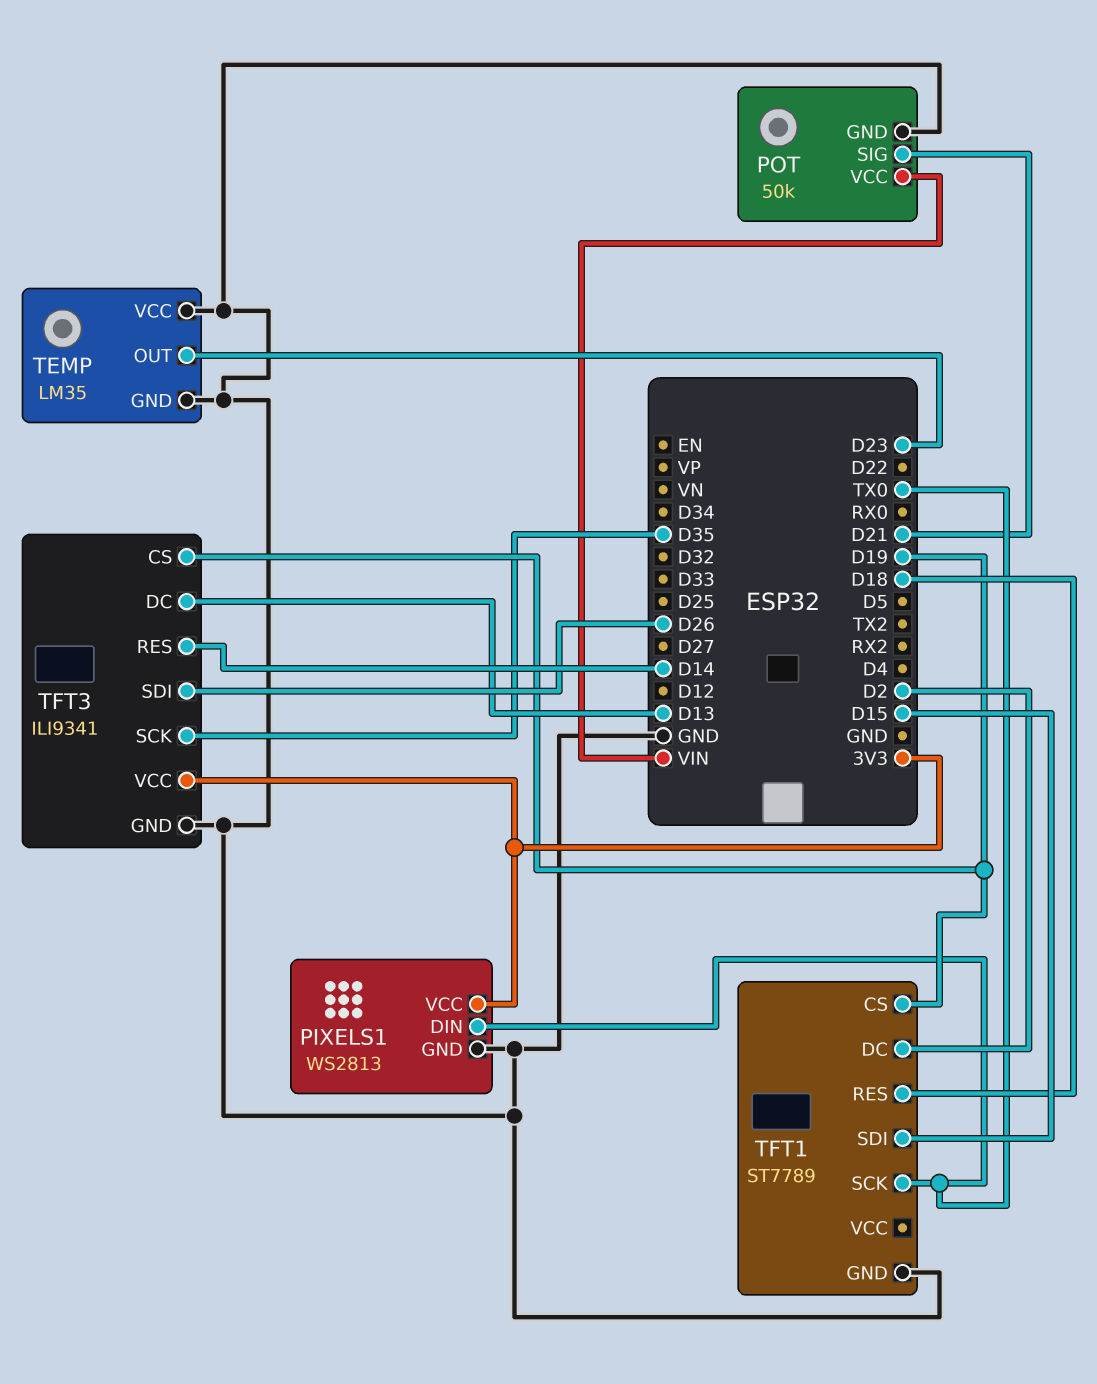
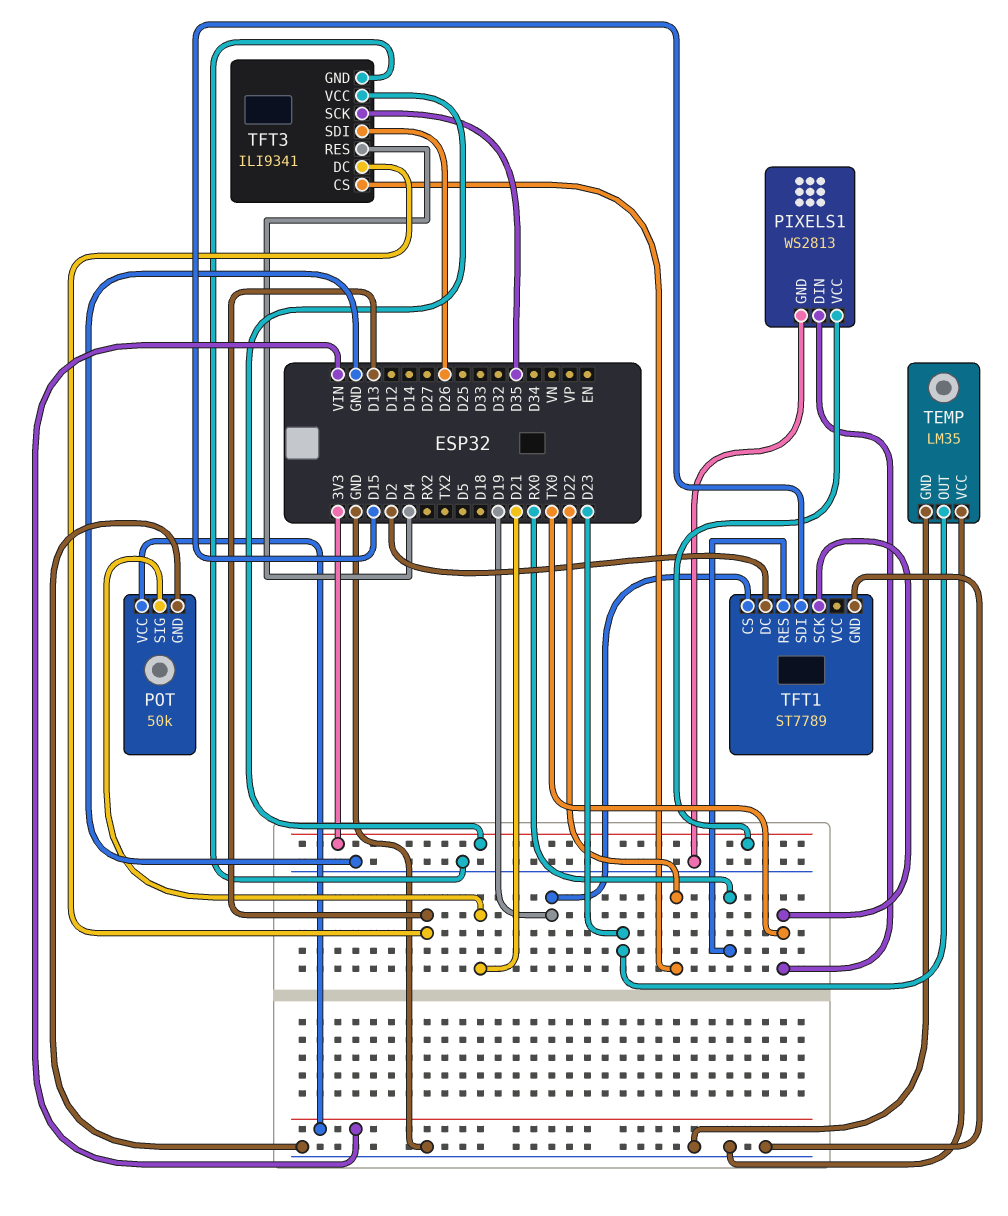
TFT1 pin RES: D18 -> RX0
TFT3 pin CS: D19 -> D22
TFT3 pin RES: D14 -> D4

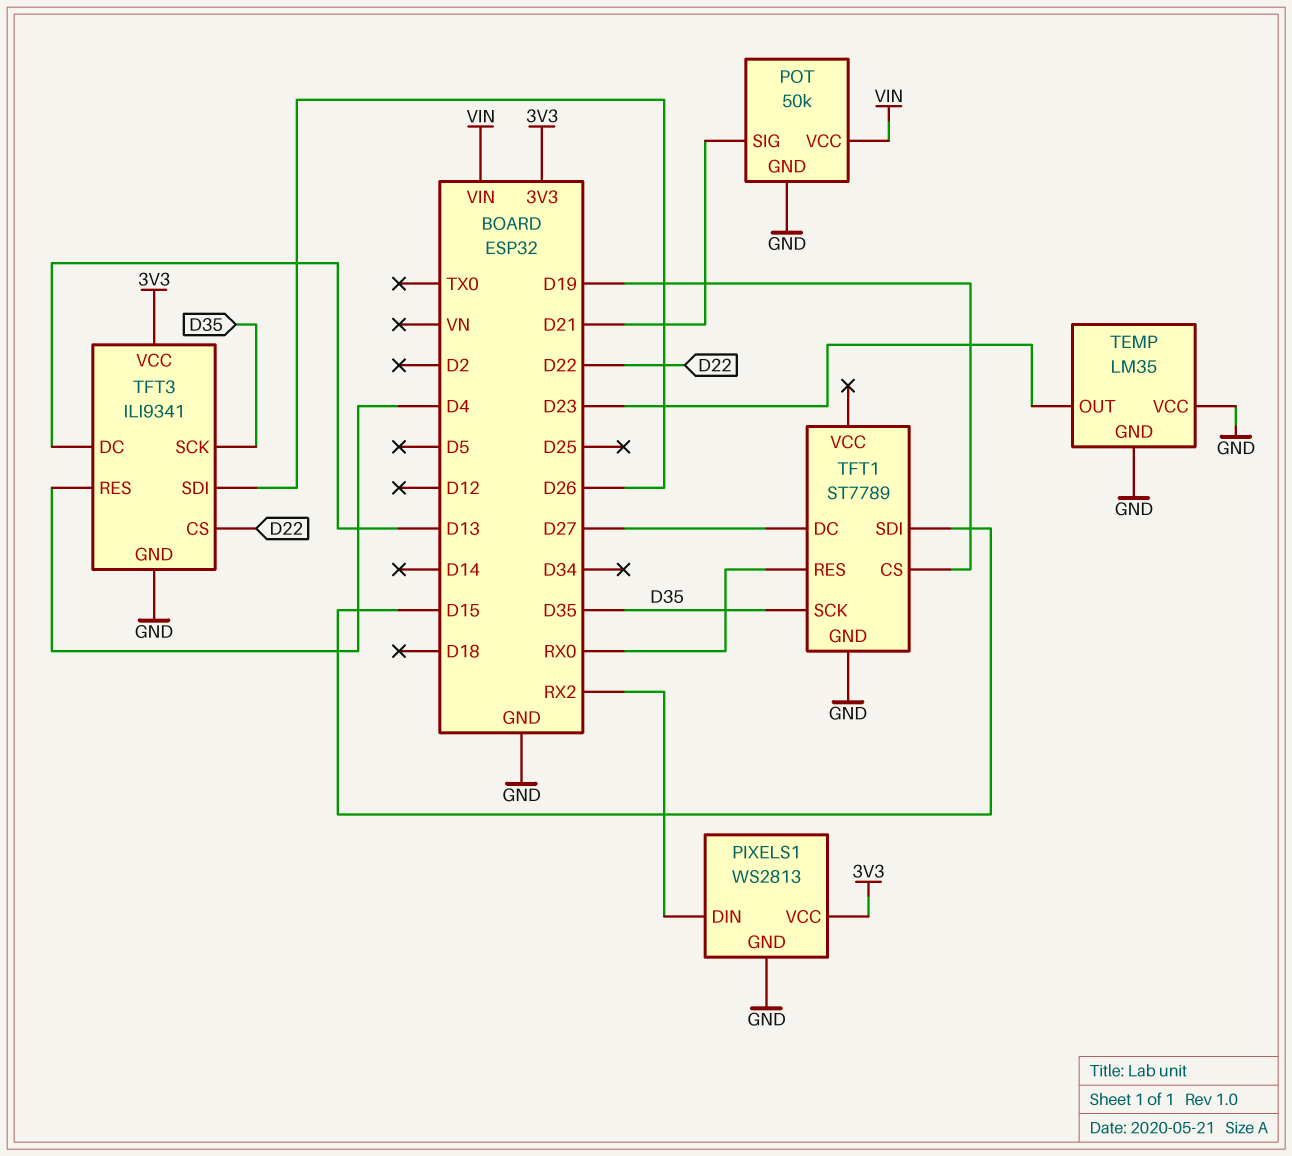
PIXELS1 pin DIN: TX0 -> RX2
TFT1 pin DC: D2 -> D27
TFT1 pin SCK: TX0 -> D35

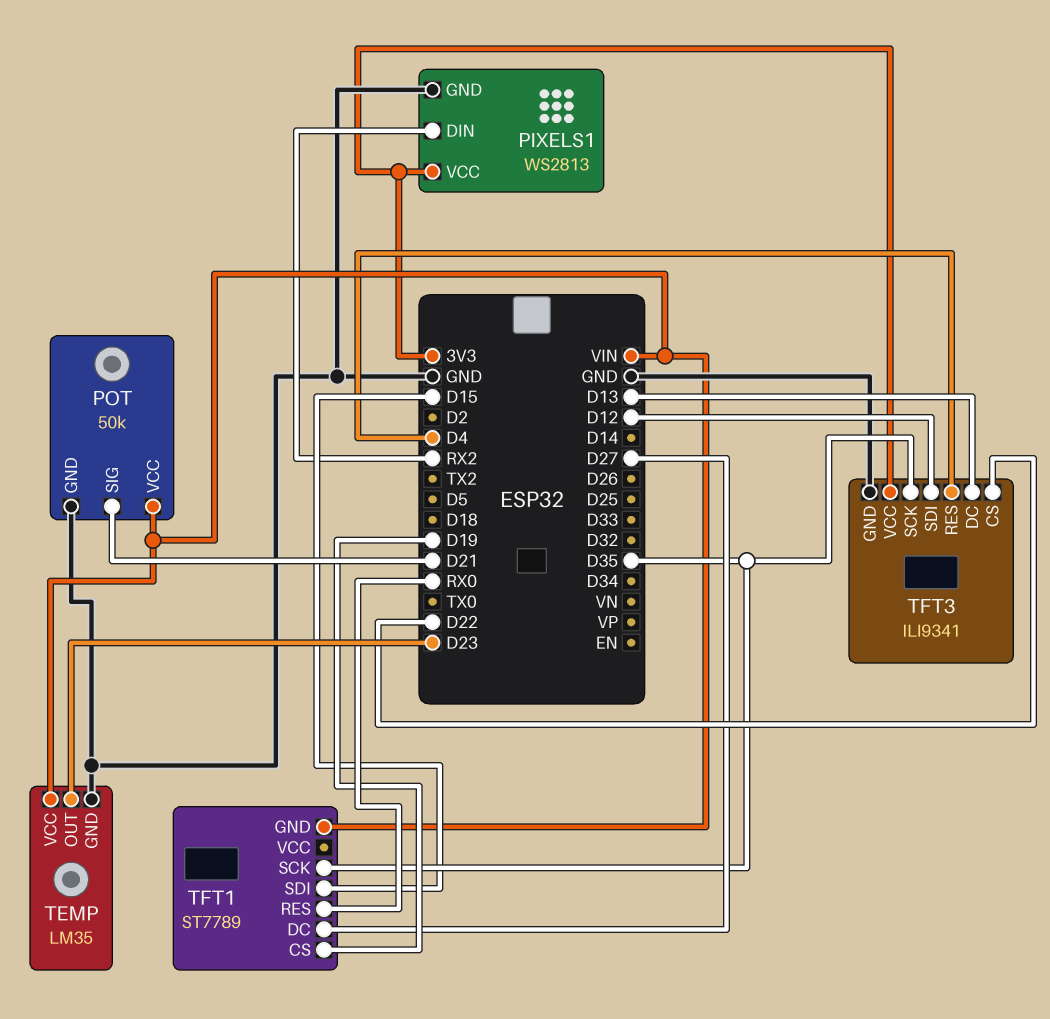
TEMP pin VCC: GND -> VIN
TFT1 pin GND: GND -> VIN
TFT3 pin SDI: D26 -> D12

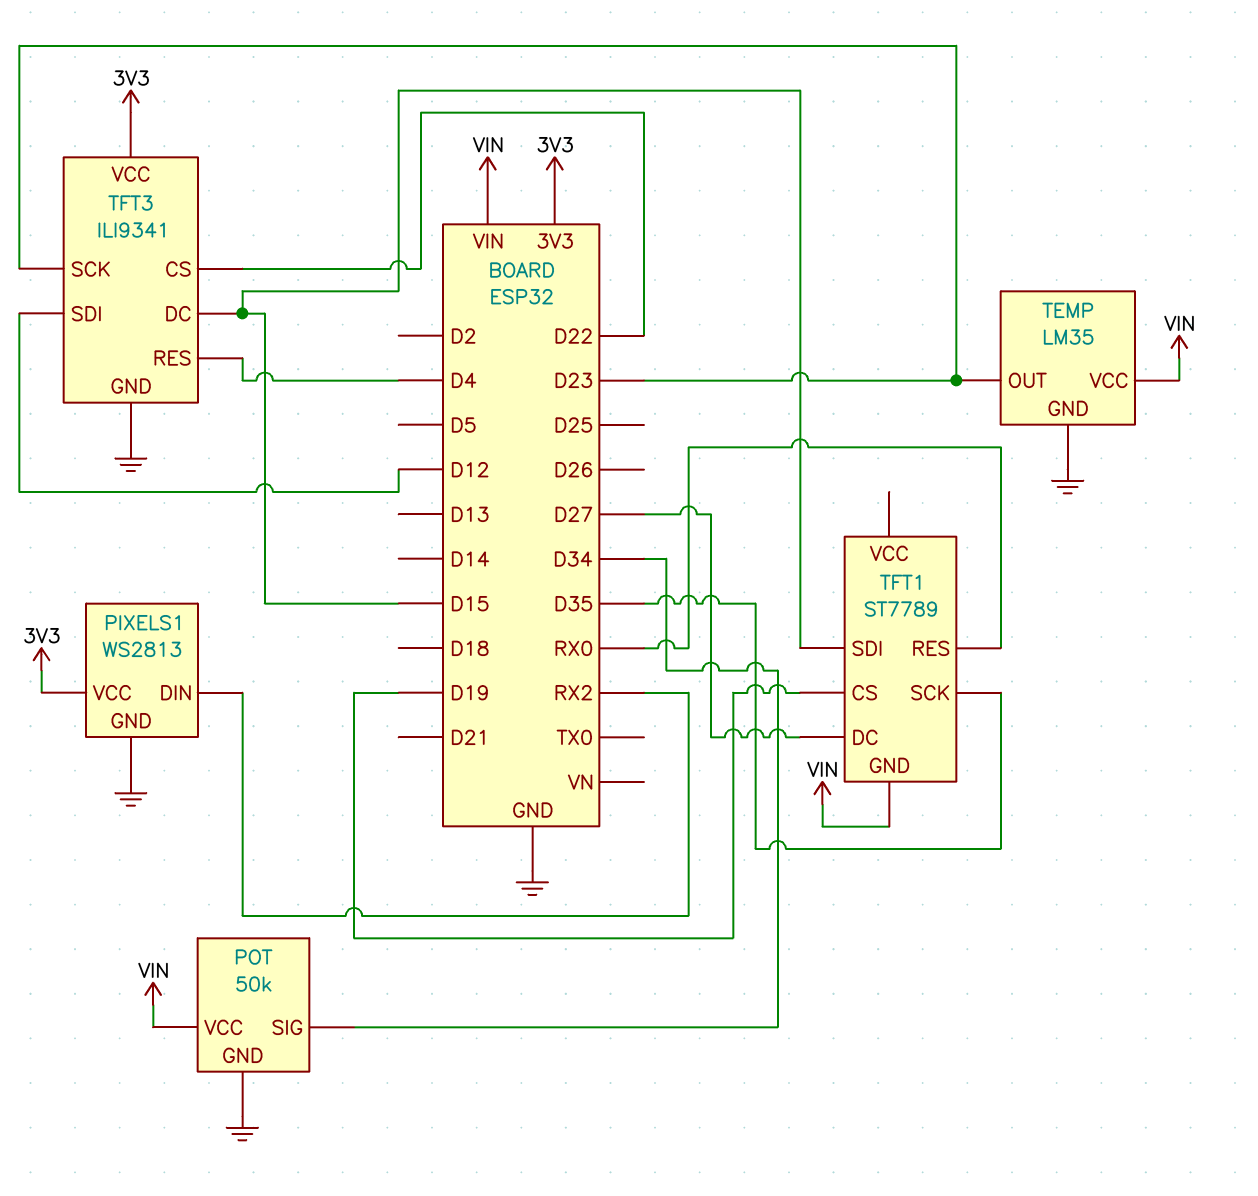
POT pin SIG: D21 -> D34
TFT3 pin DC: D13 -> D15
TFT3 pin SCK: D35 -> D23

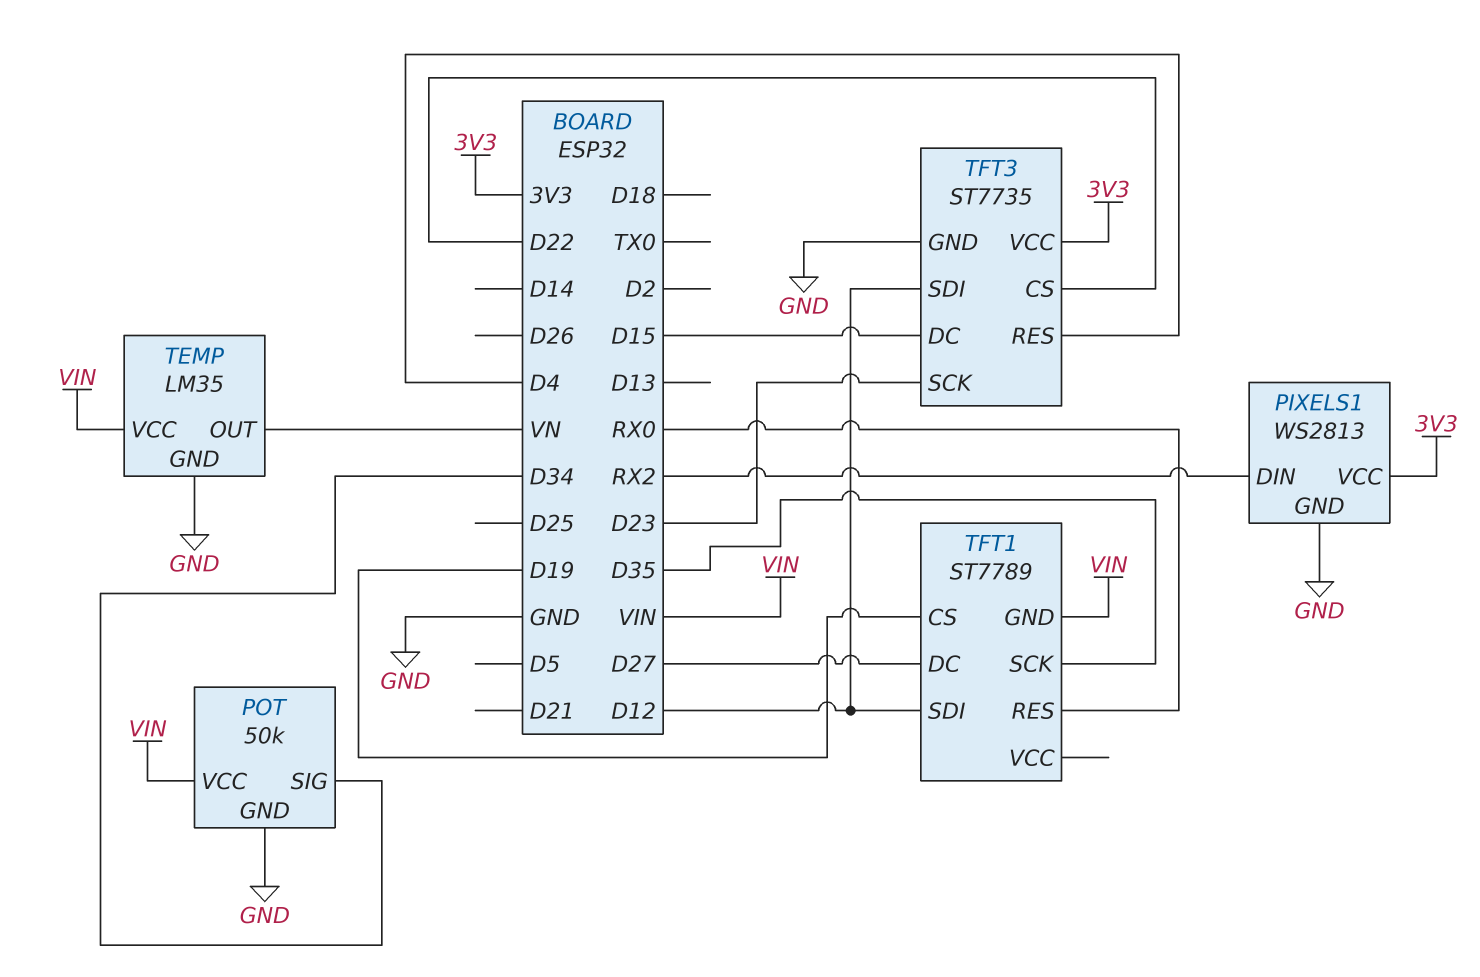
TEMP pin OUT: D23 -> VN
TFT1 pin SDI: D15 -> D12
TFT3: ILI9341 -> ST7735

